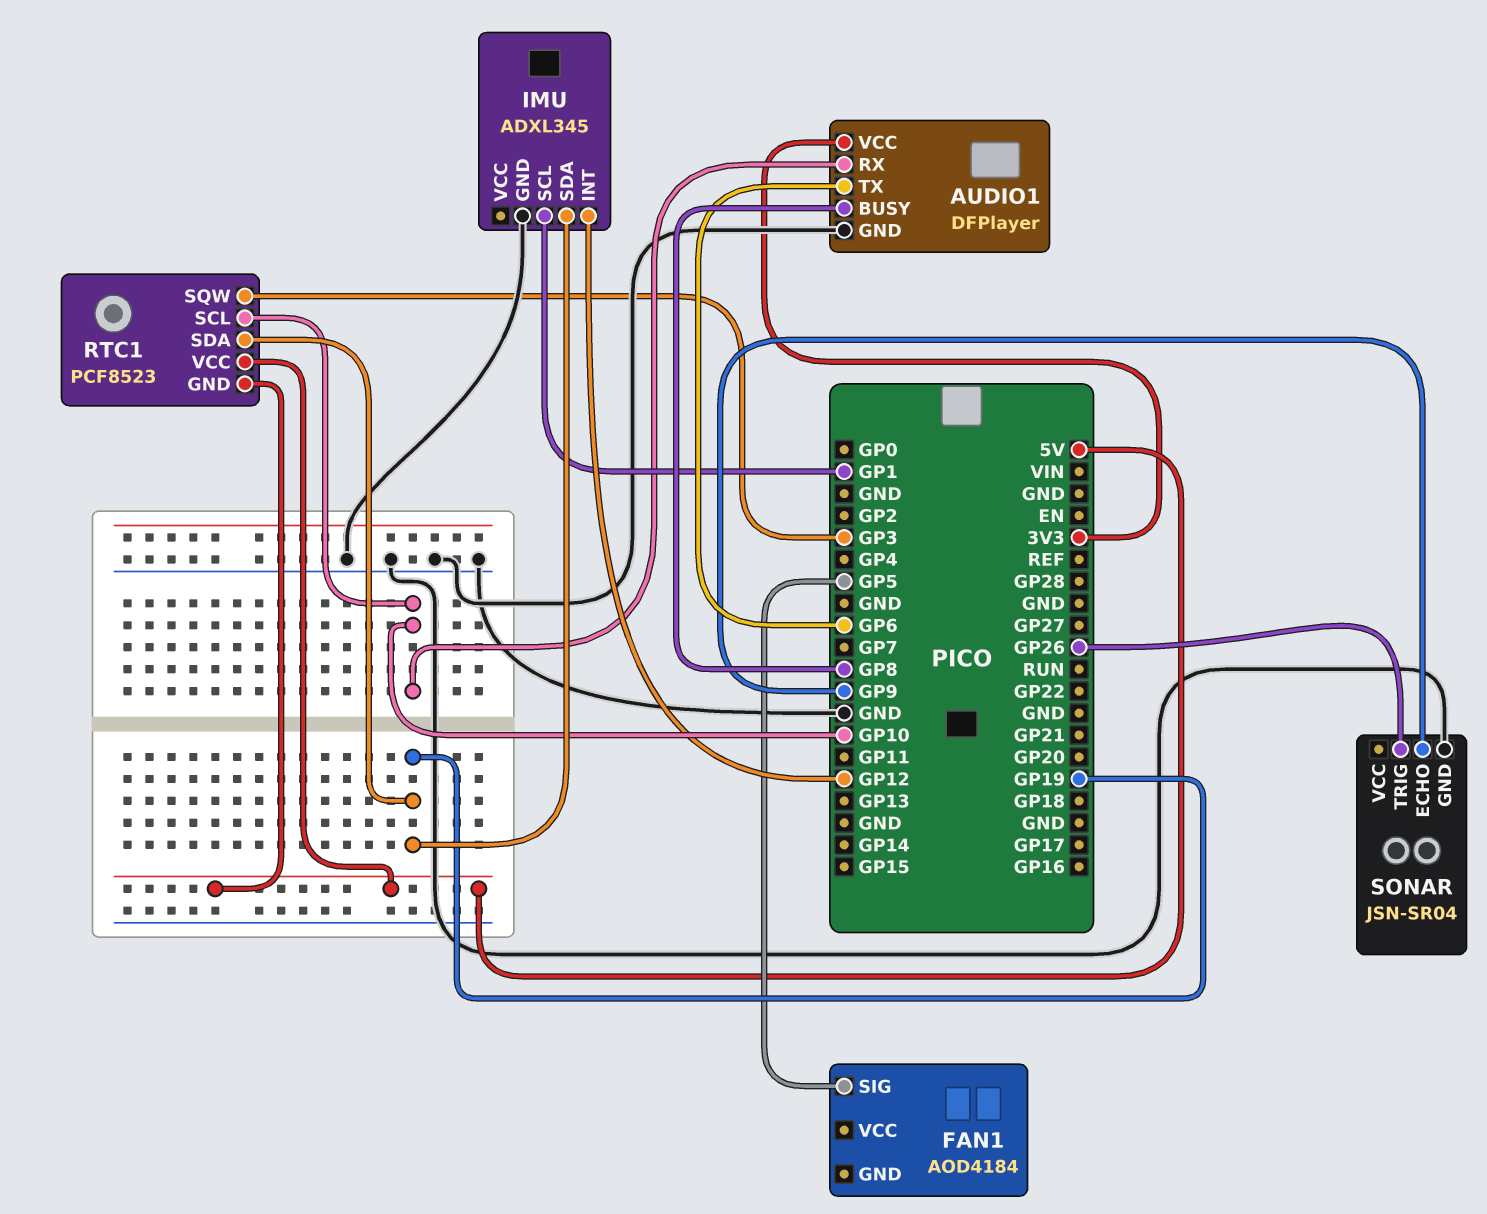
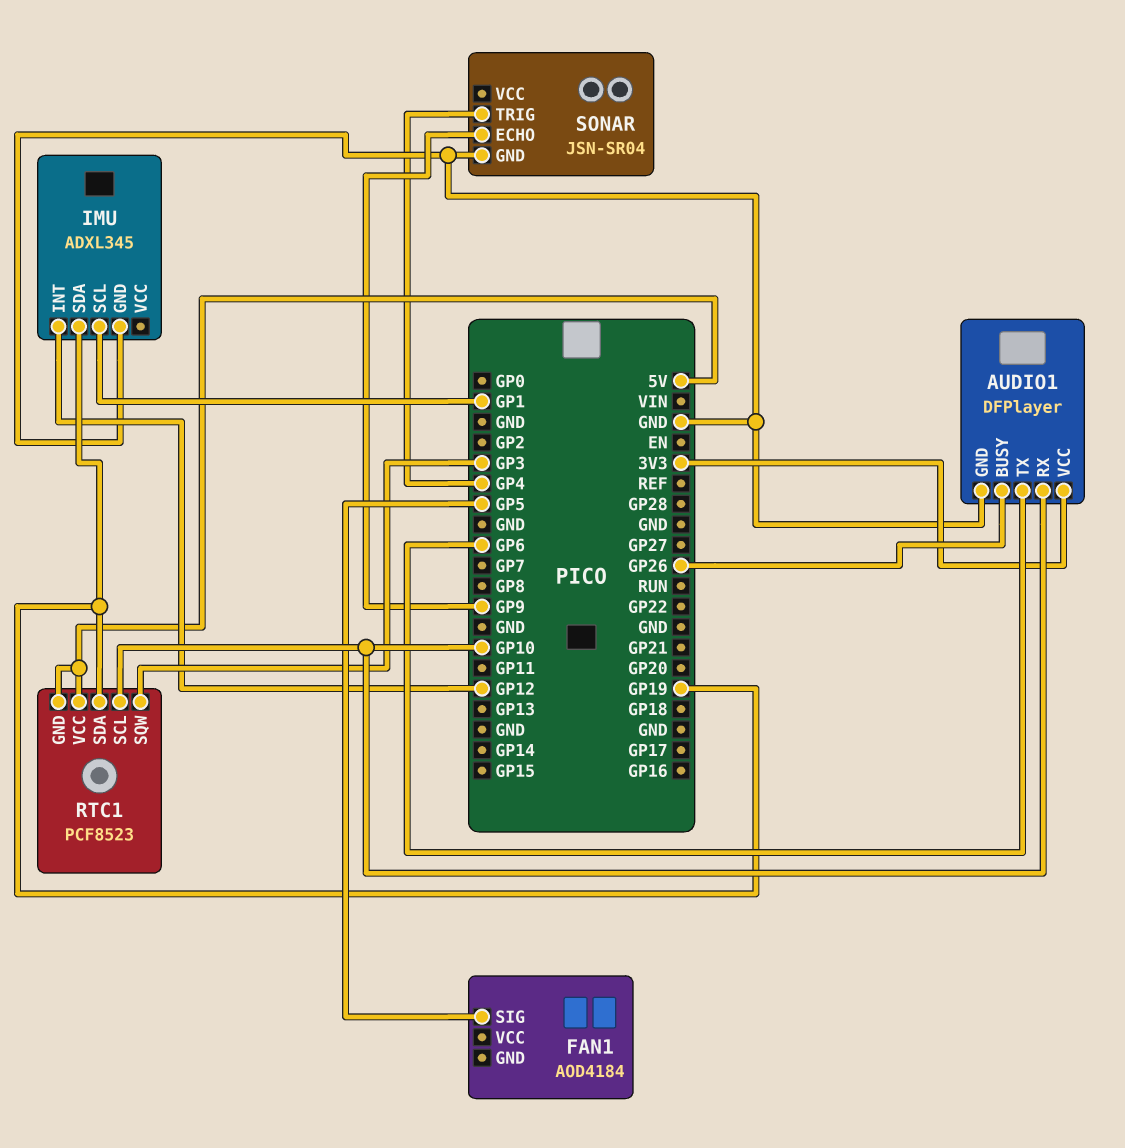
AUDIO1 pin BUSY: GP8 -> GP26
SONAR pin TRIG: GP26 -> GP4

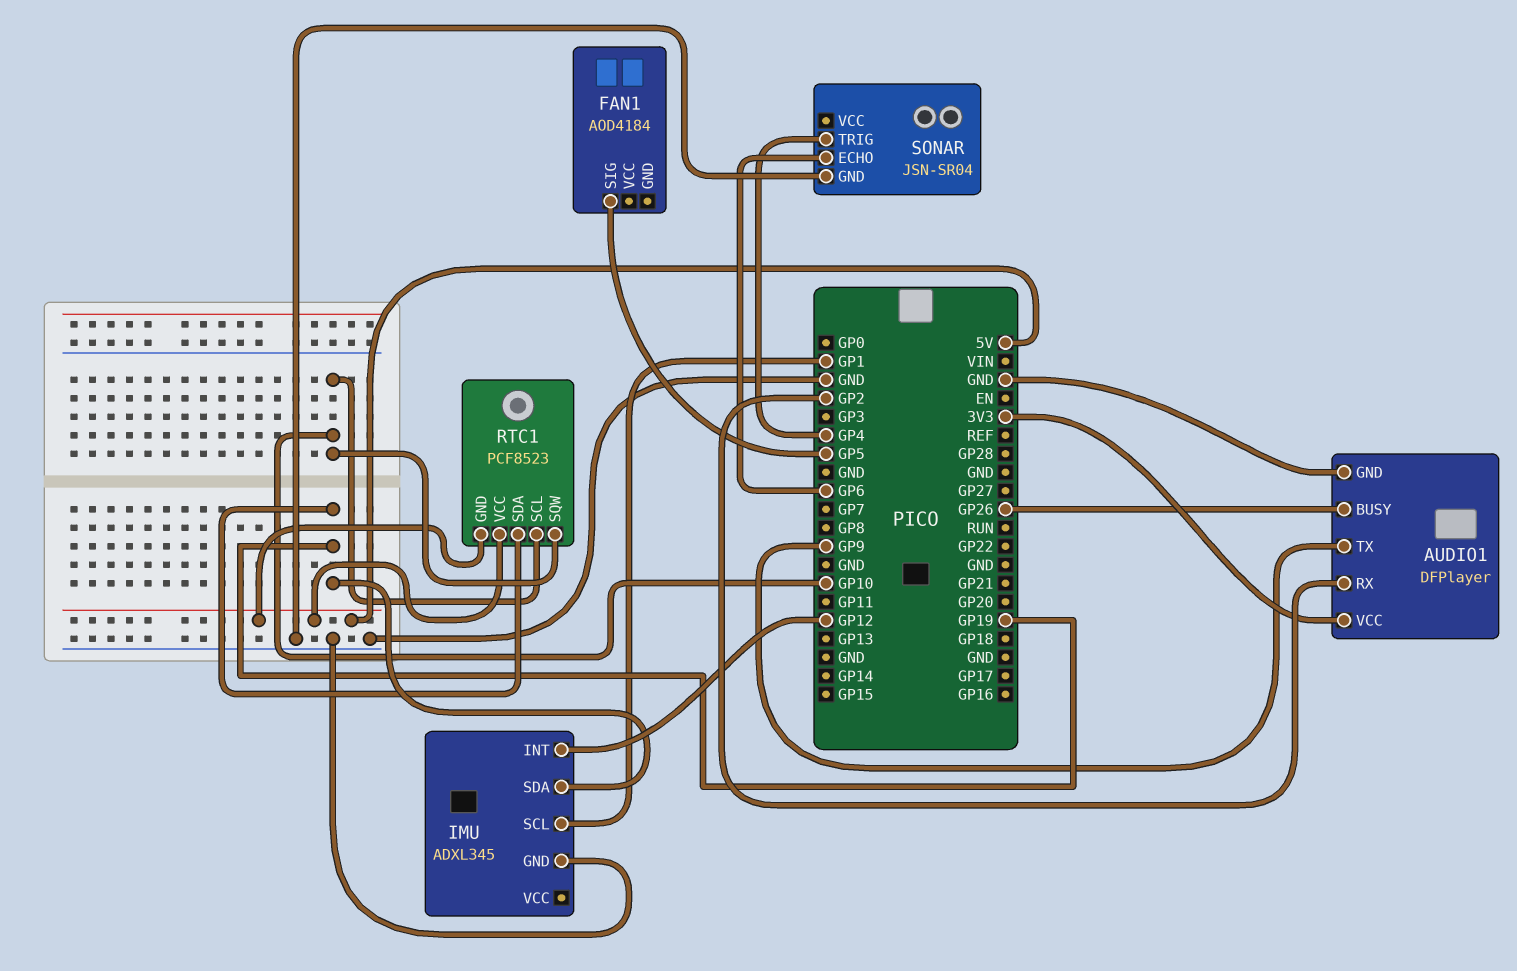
AUDIO1 pin RX: GP10 -> GP2
AUDIO1 pin TX: GP6 -> GP9
RTC1 pin SQW: GP3 -> GP10
SONAR pin ECHO: GP9 -> GP6

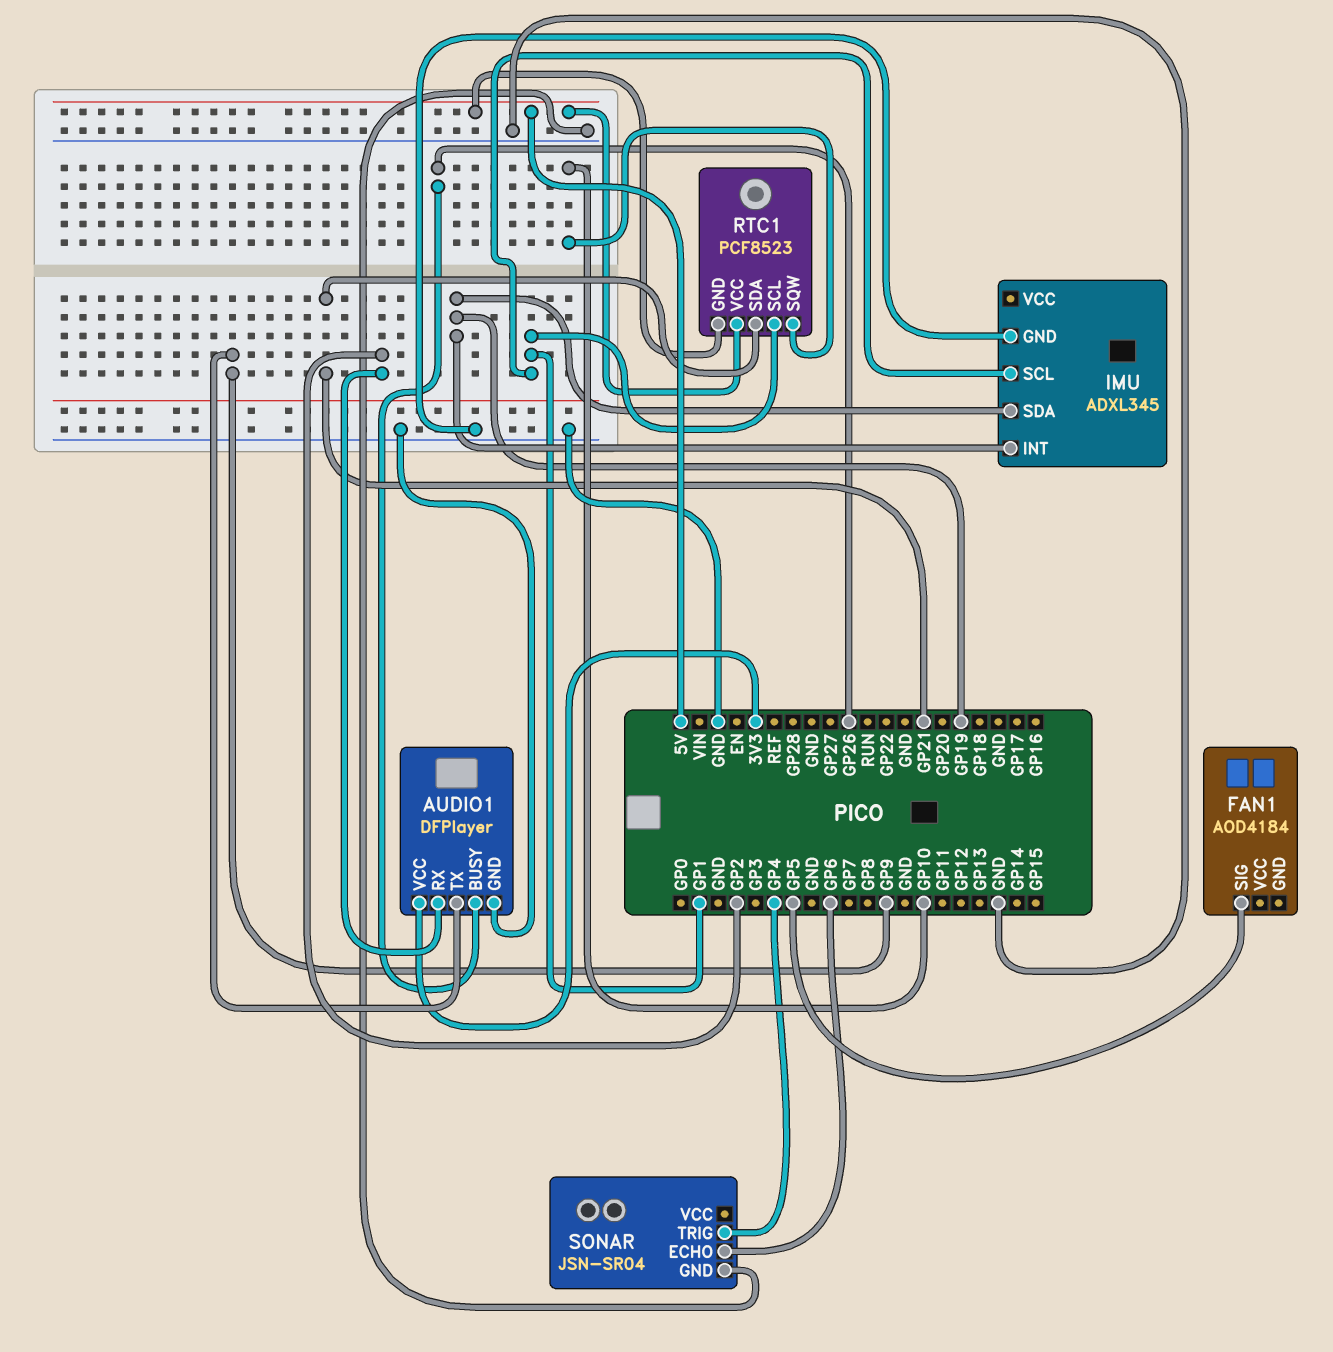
IMU pin INT: GP12 -> GP19
RTC1 pin SCL: GP10 -> GP1
RTC1 pin SDA: GP19 -> GP21

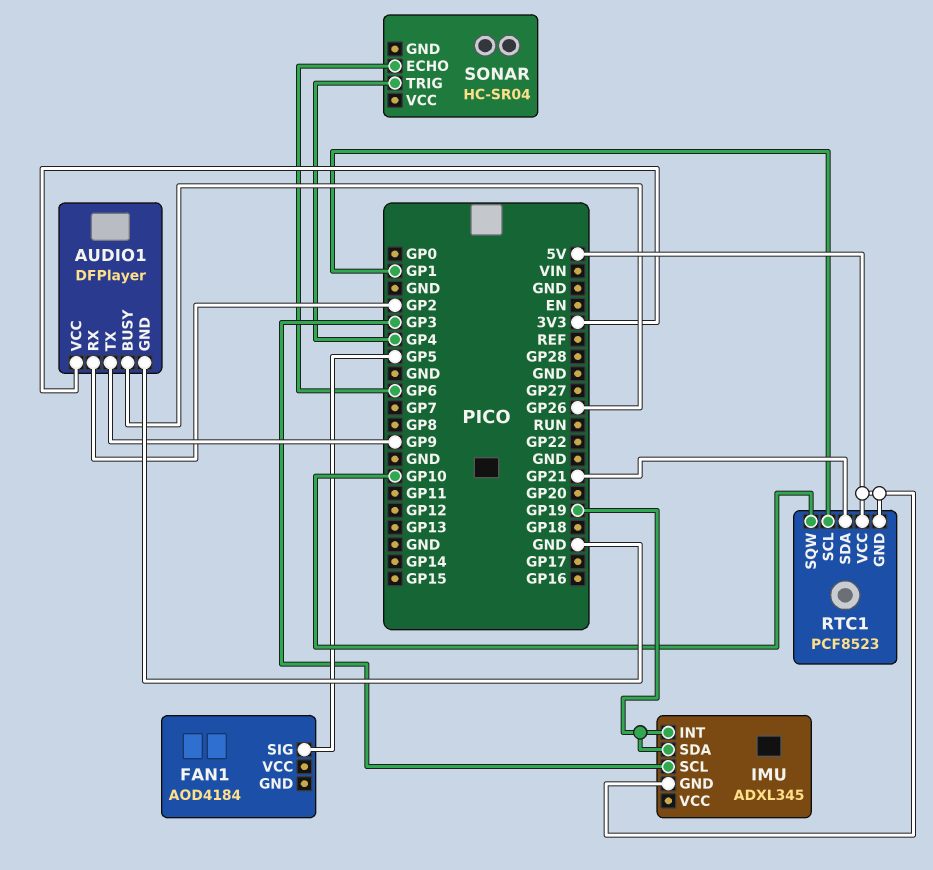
IMU pin GND: GND -> 5V
IMU pin SCL: GP1 -> GP3
SONAR: JSN-SR04 -> HC-SR04
SONAR pin GND: GND -> none

